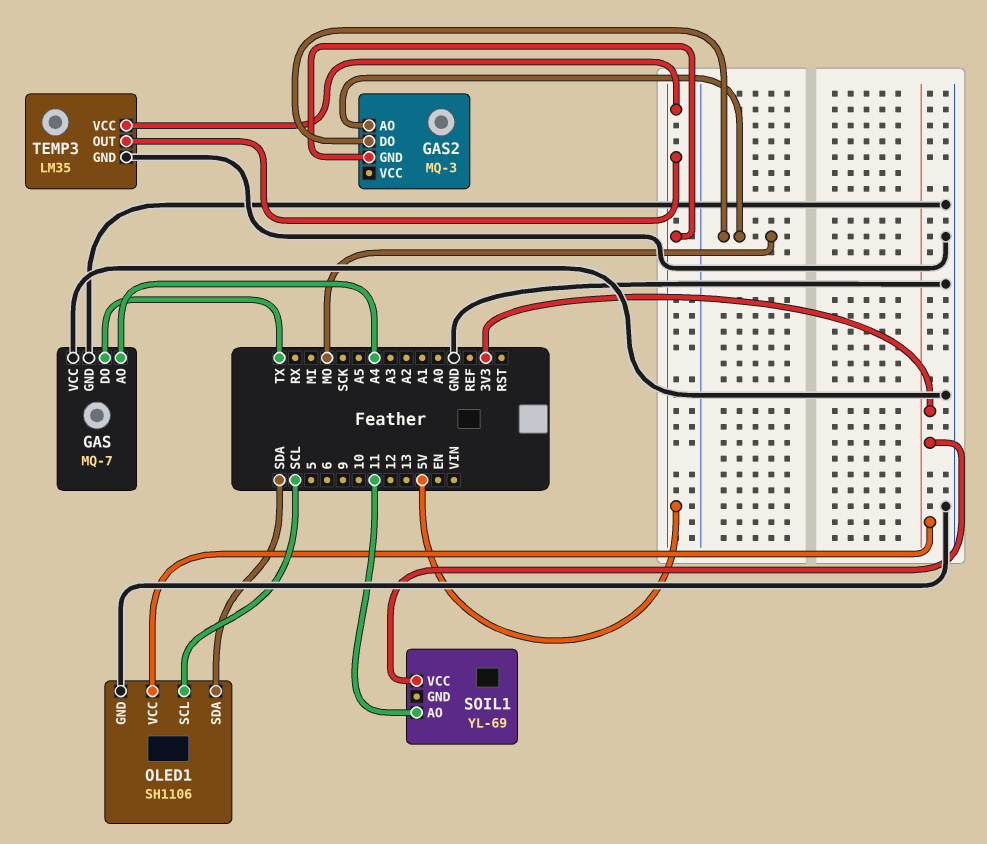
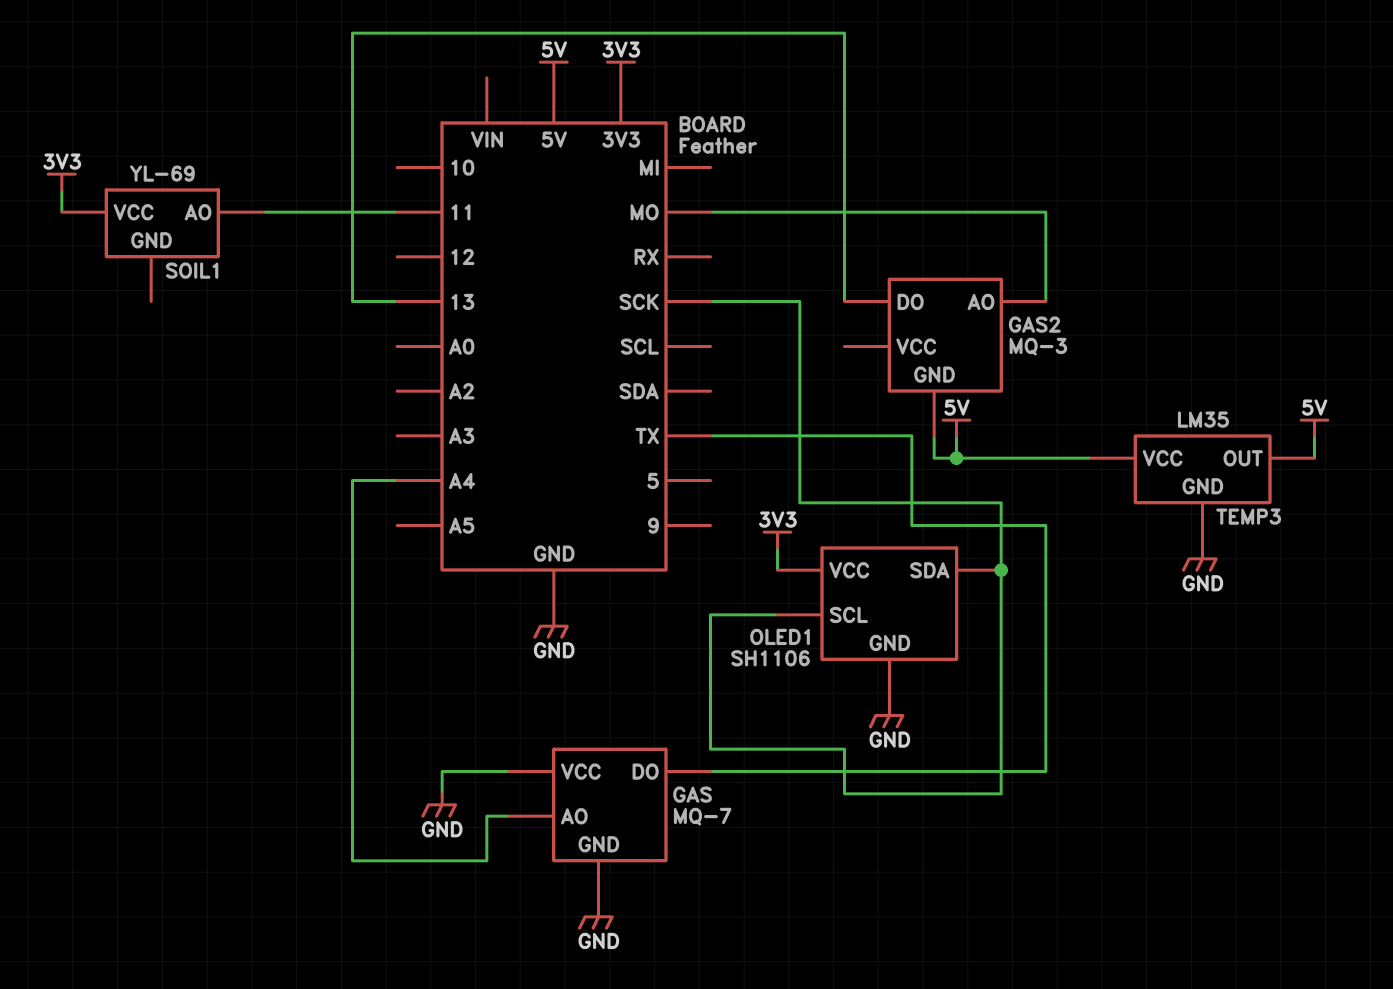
GAS2 pin DO: MO -> 13
OLED1 pin SCL: SCL -> SCK
OLED1 pin SDA: SDA -> SCK

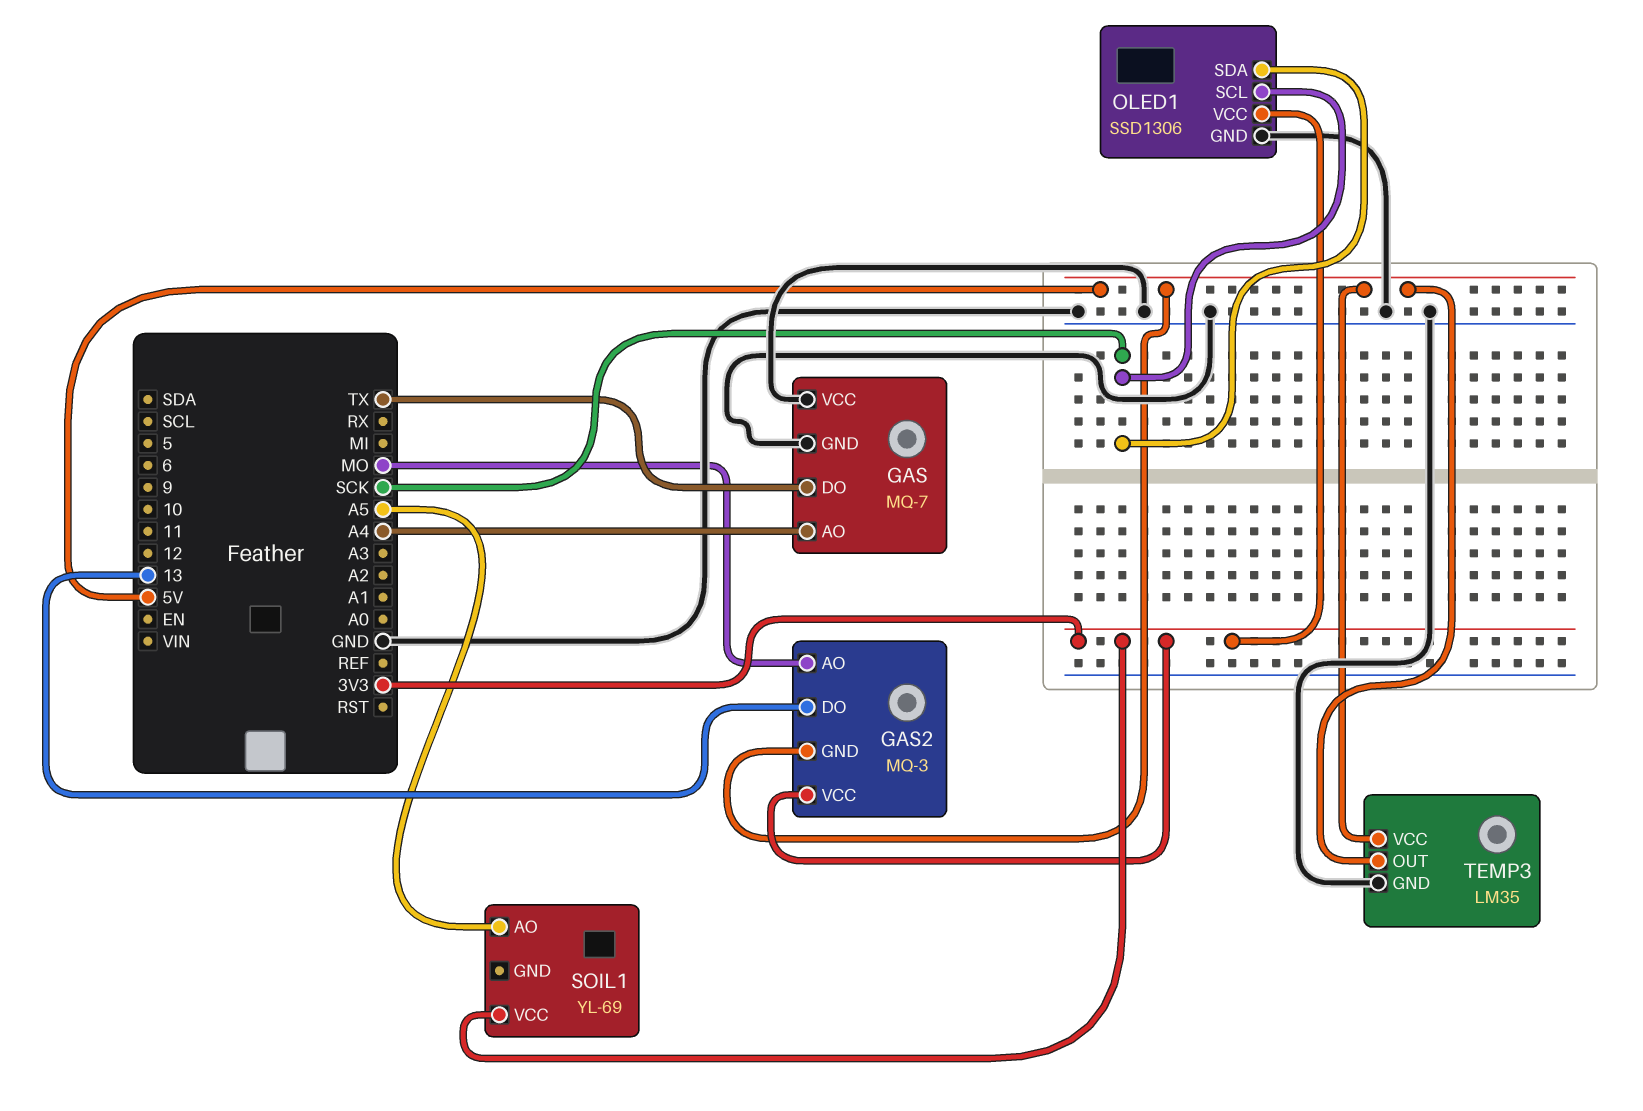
GAS2 pin VCC: none -> 3V3
OLED1: SH1106 -> SSD1306
SOIL1 pin AO: 11 -> A5

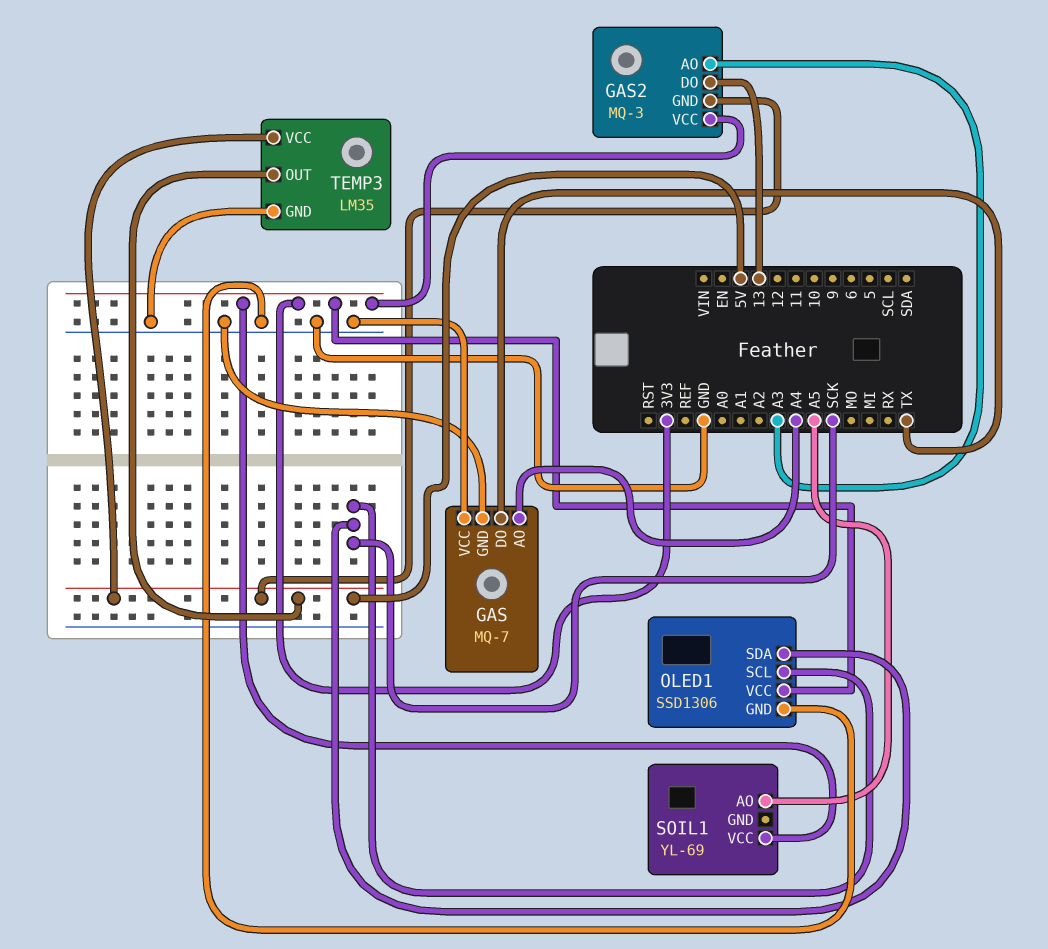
GAS2 pin AO: MO -> A3

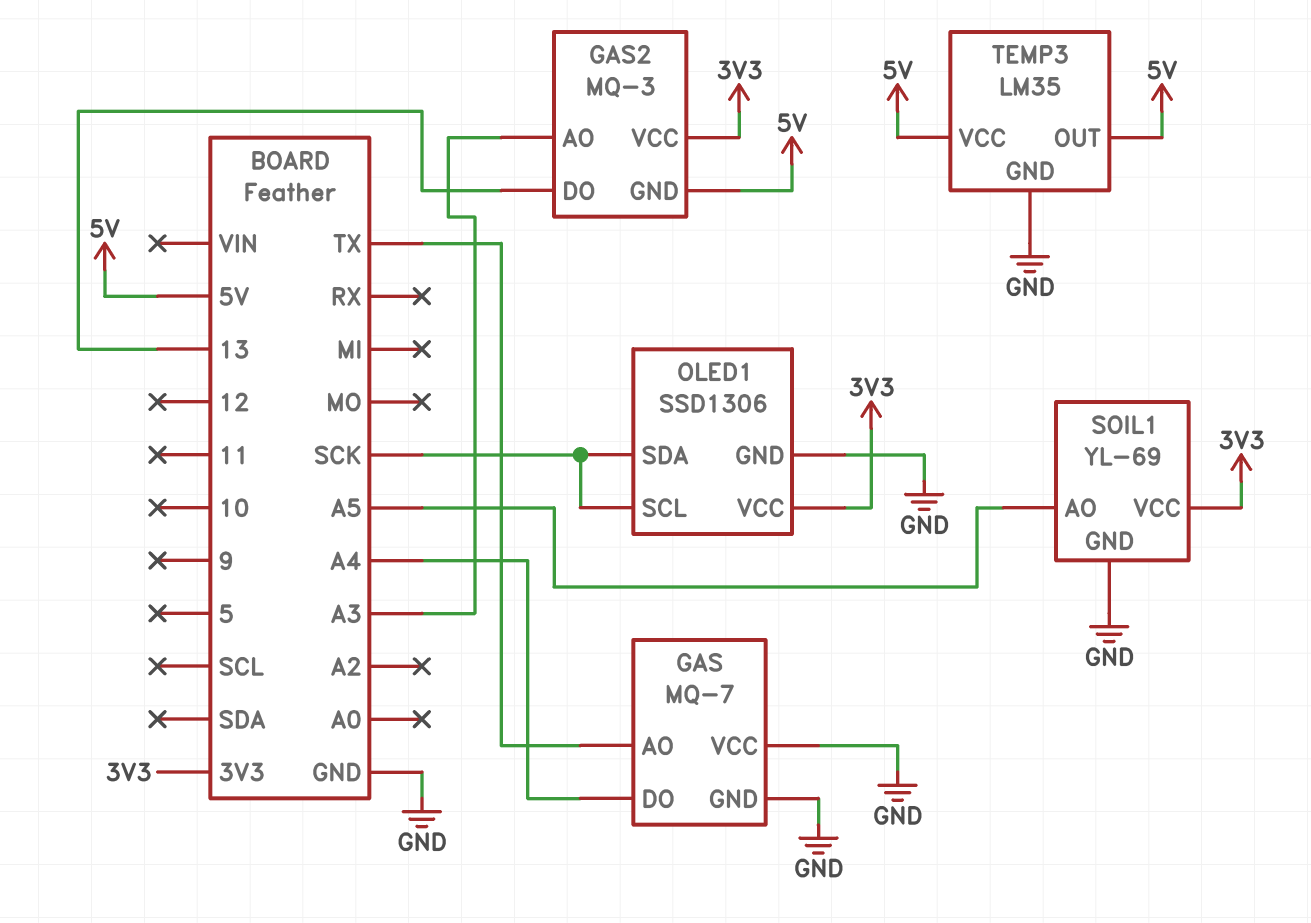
GAS pin AO: A4 -> TX
GAS pin DO: TX -> A4
SOIL1 pin GND: none -> GND

